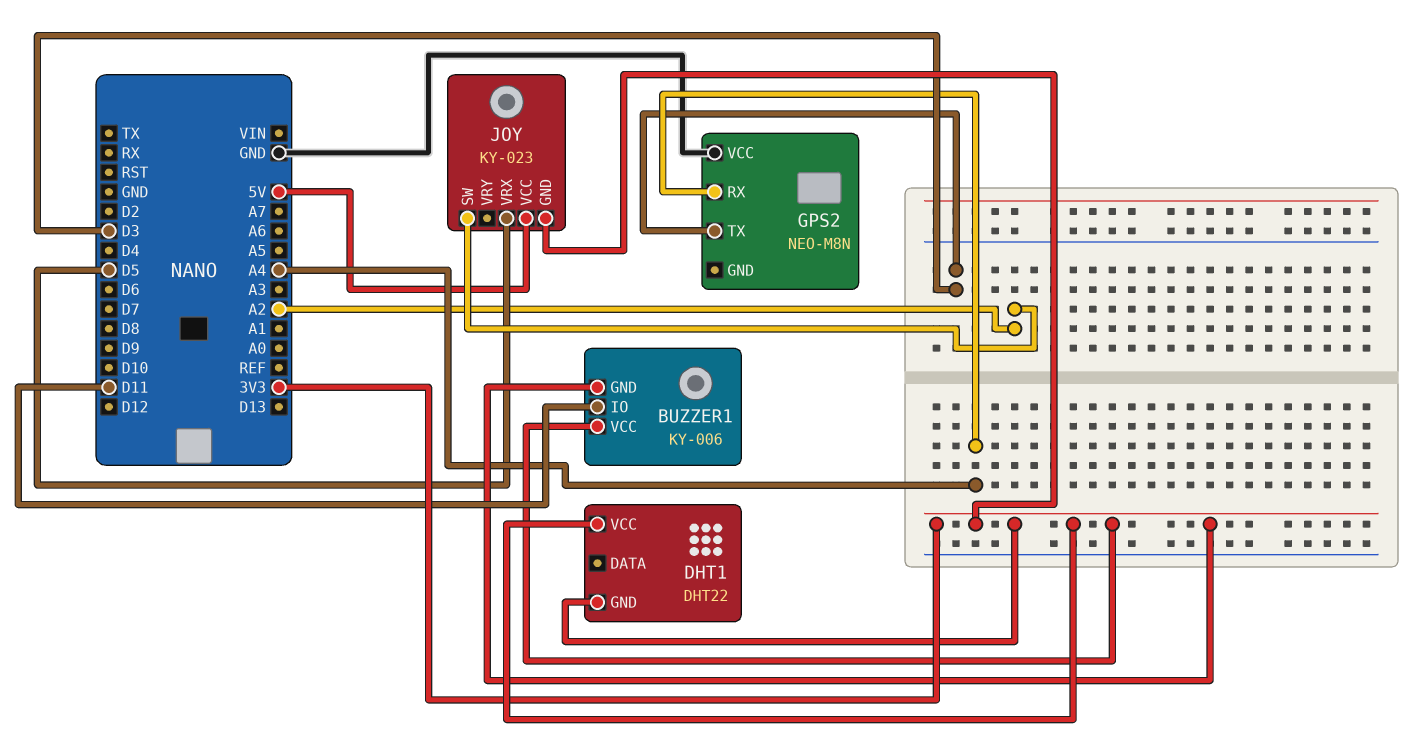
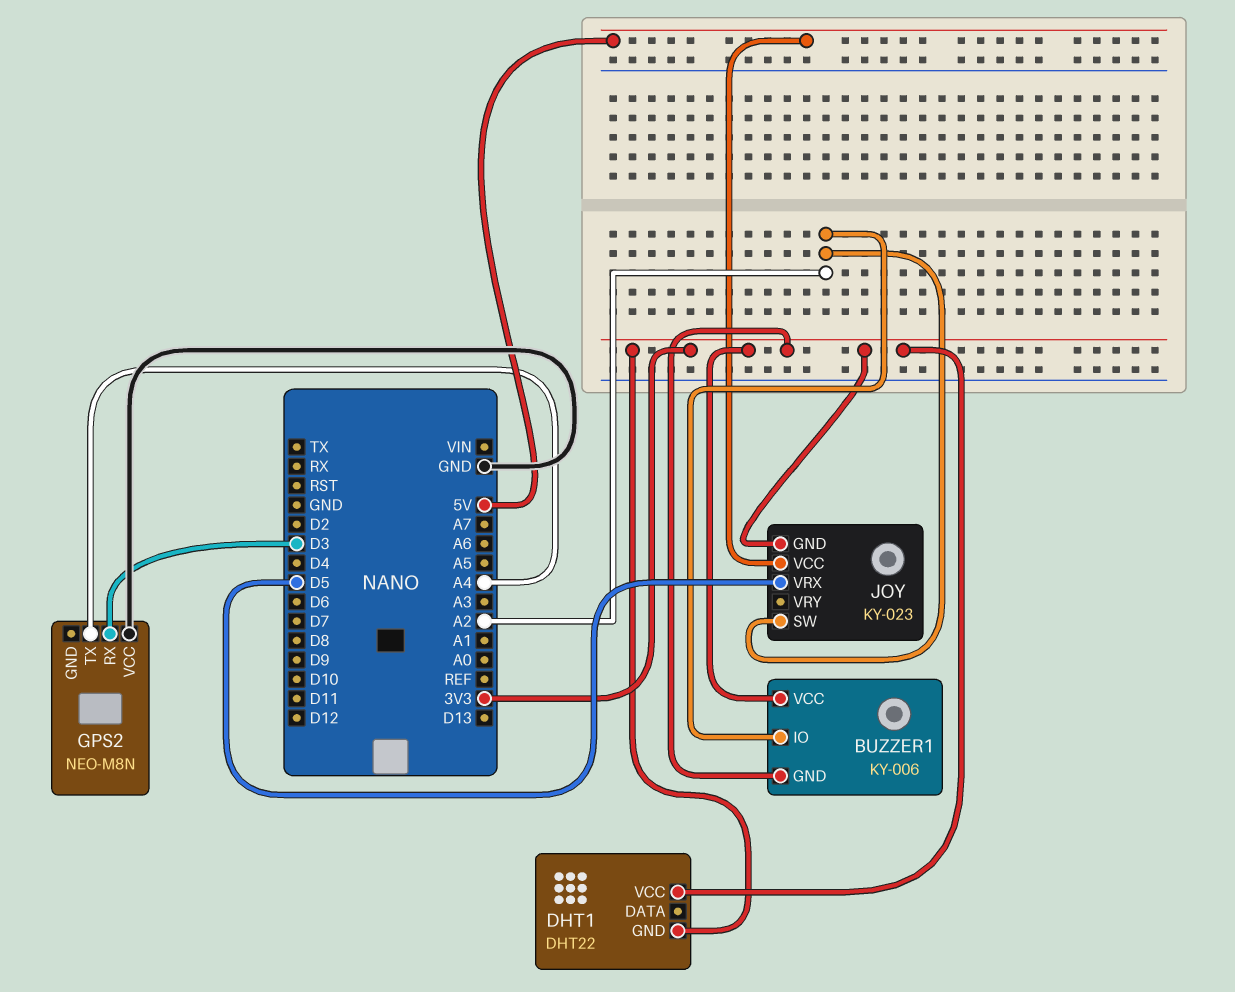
BUZZER1 pin IO: D11 -> A2
GPS2 pin RX: A4 -> D3
GPS2 pin TX: D3 -> A4

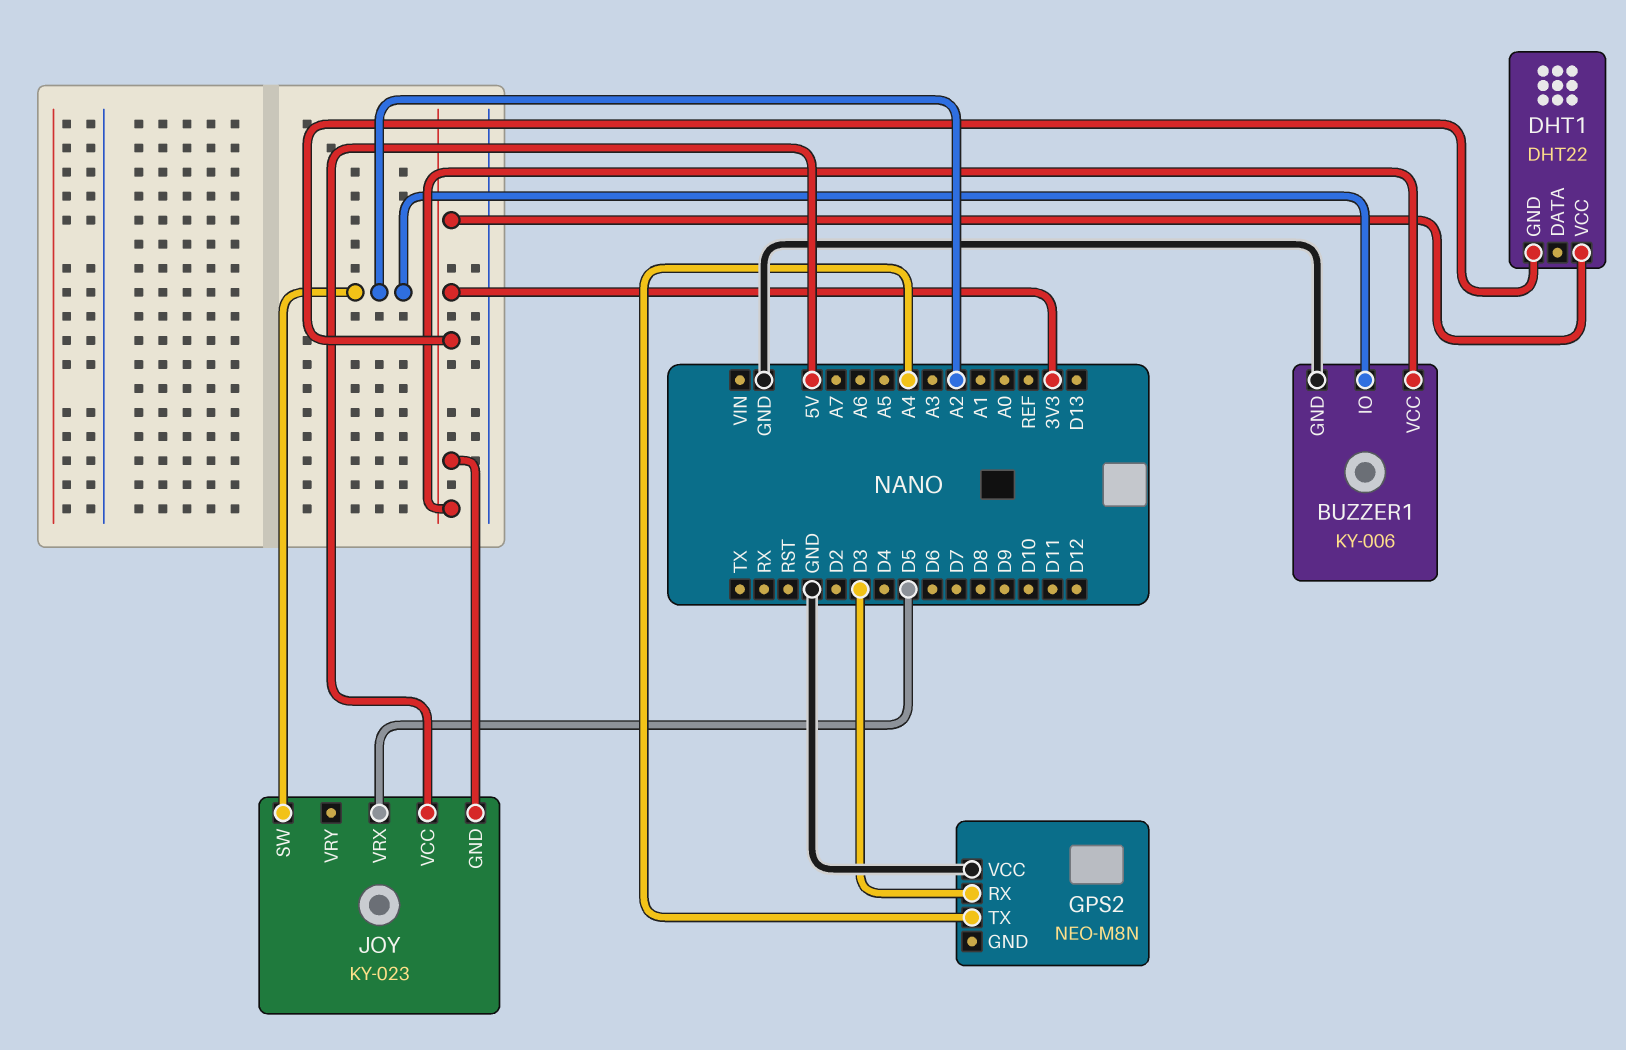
BUZZER1 pin GND: 3V3 -> GND

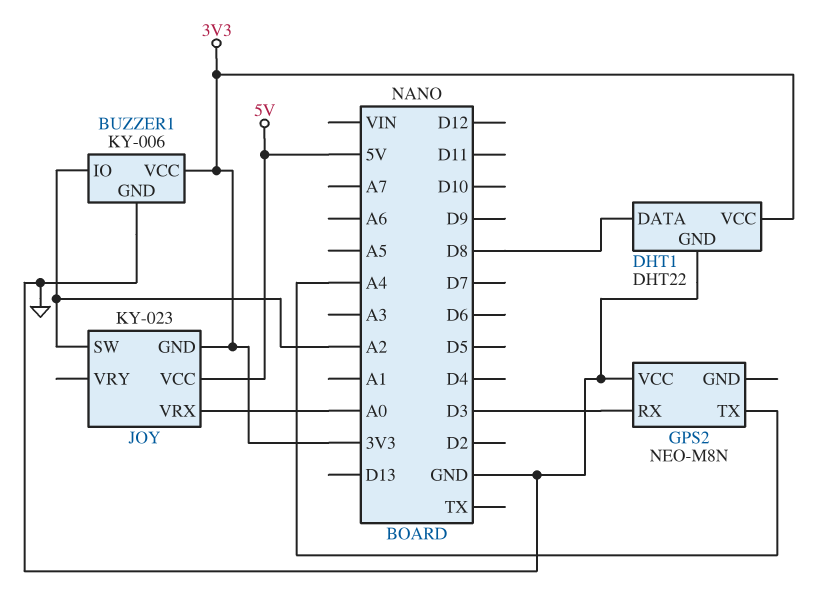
DHT1 pin DATA: none -> D8
DHT1 pin GND: 3V3 -> GND
JOY pin VRX: D5 -> A0

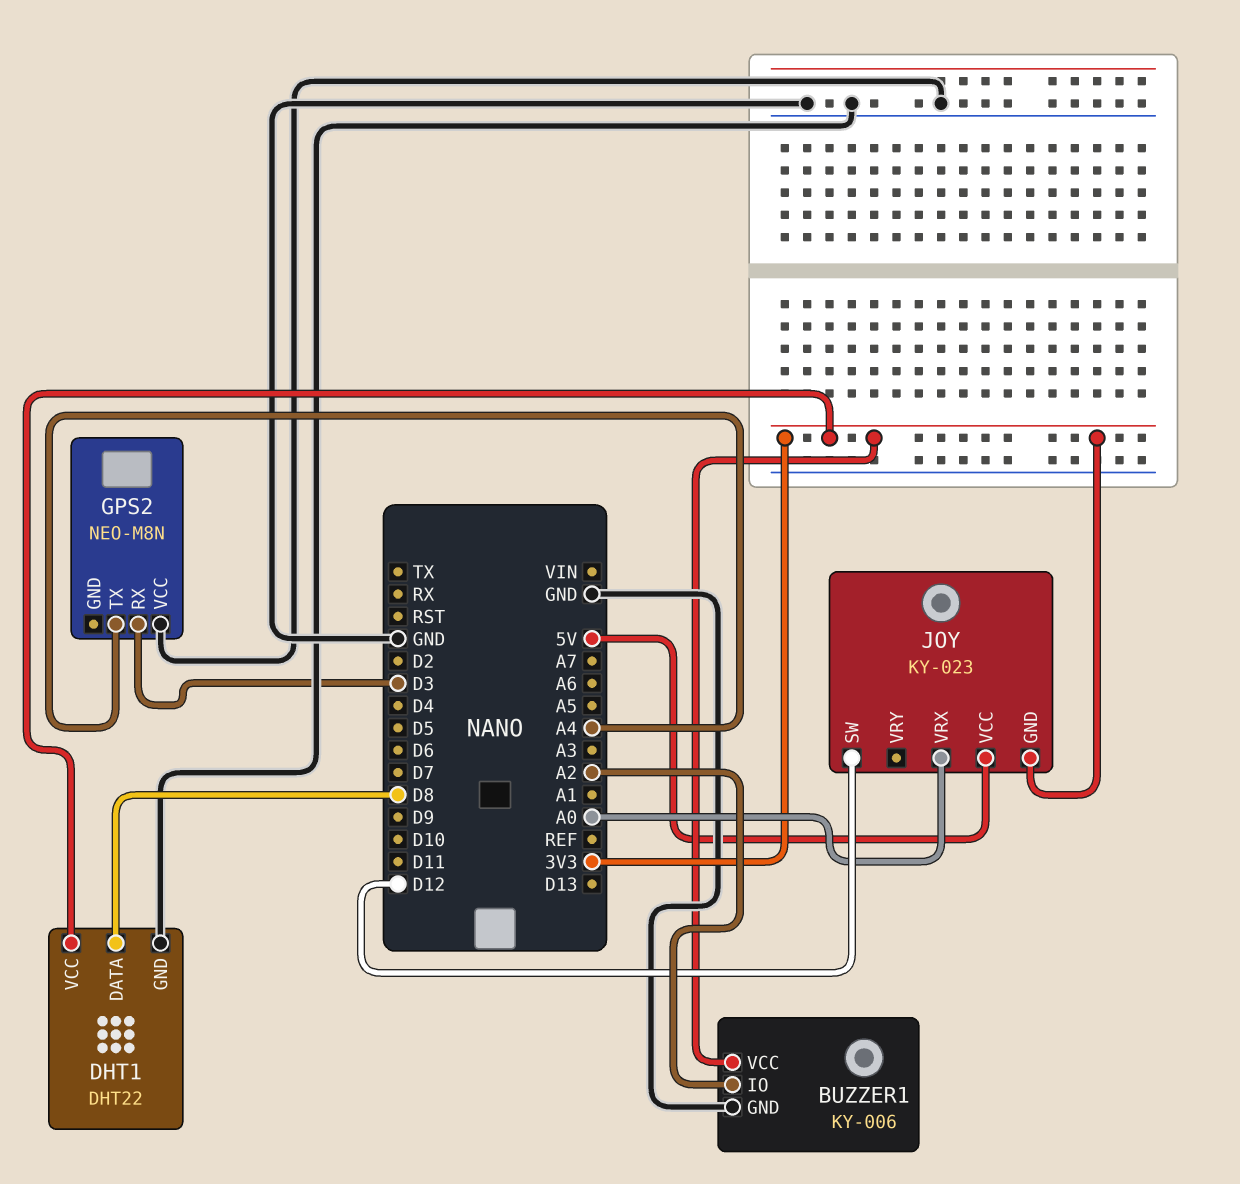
JOY pin SW: A2 -> D12

